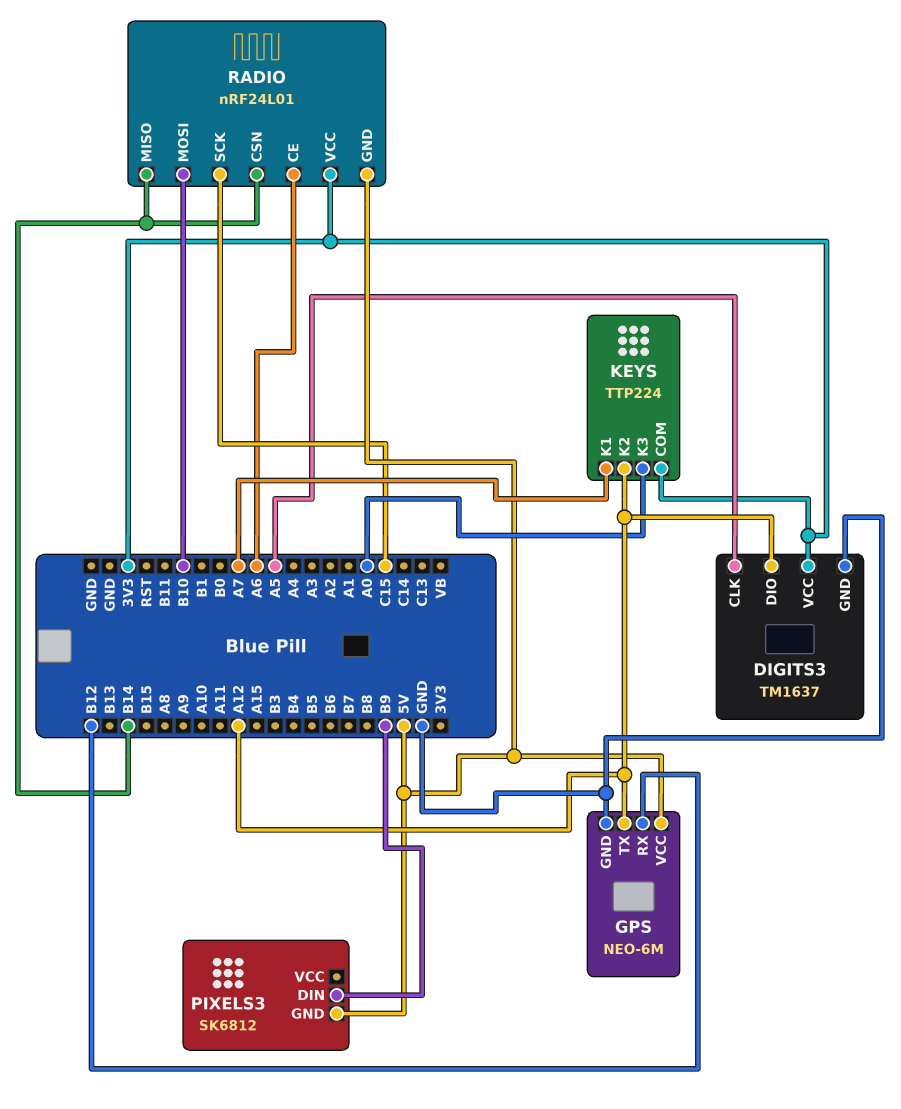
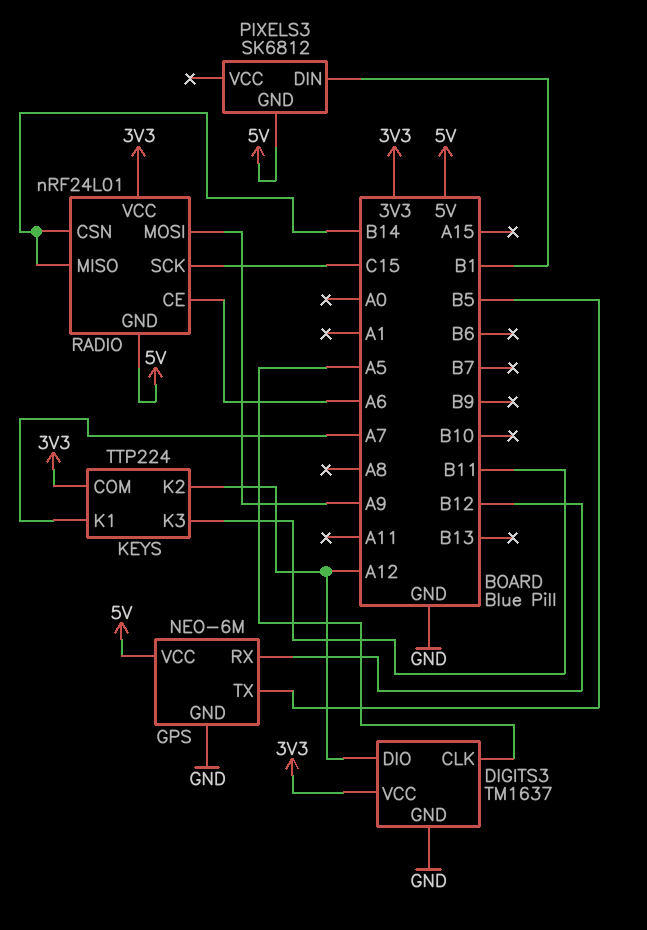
GPS pin TX: A12 -> B5
KEYS pin K3: A0 -> B11
PIXELS3 pin DIN: B9 -> B1
RADIO pin MOSI: B10 -> A9

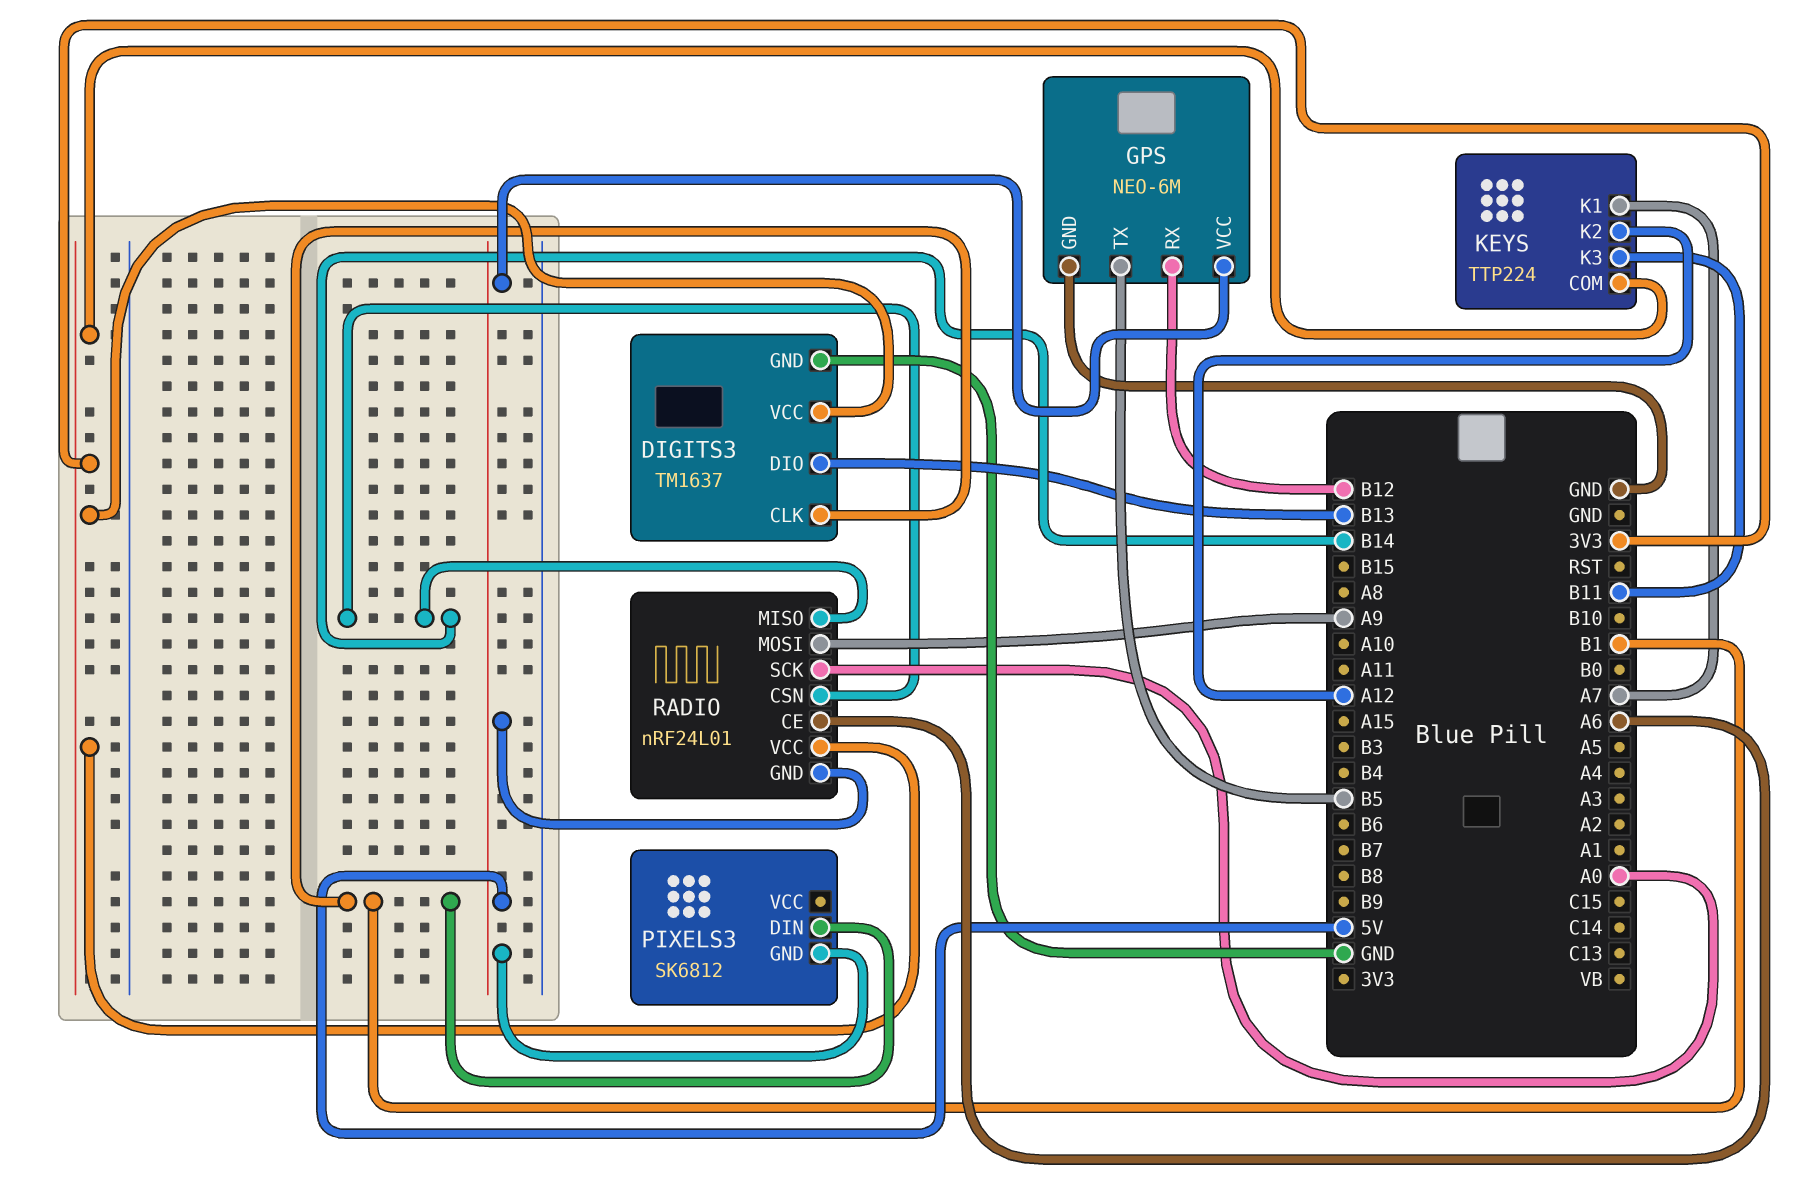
DIGITS3 pin CLK: A5 -> B1
DIGITS3 pin DIO: A12 -> B13
RADIO pin SCK: C15 -> A0

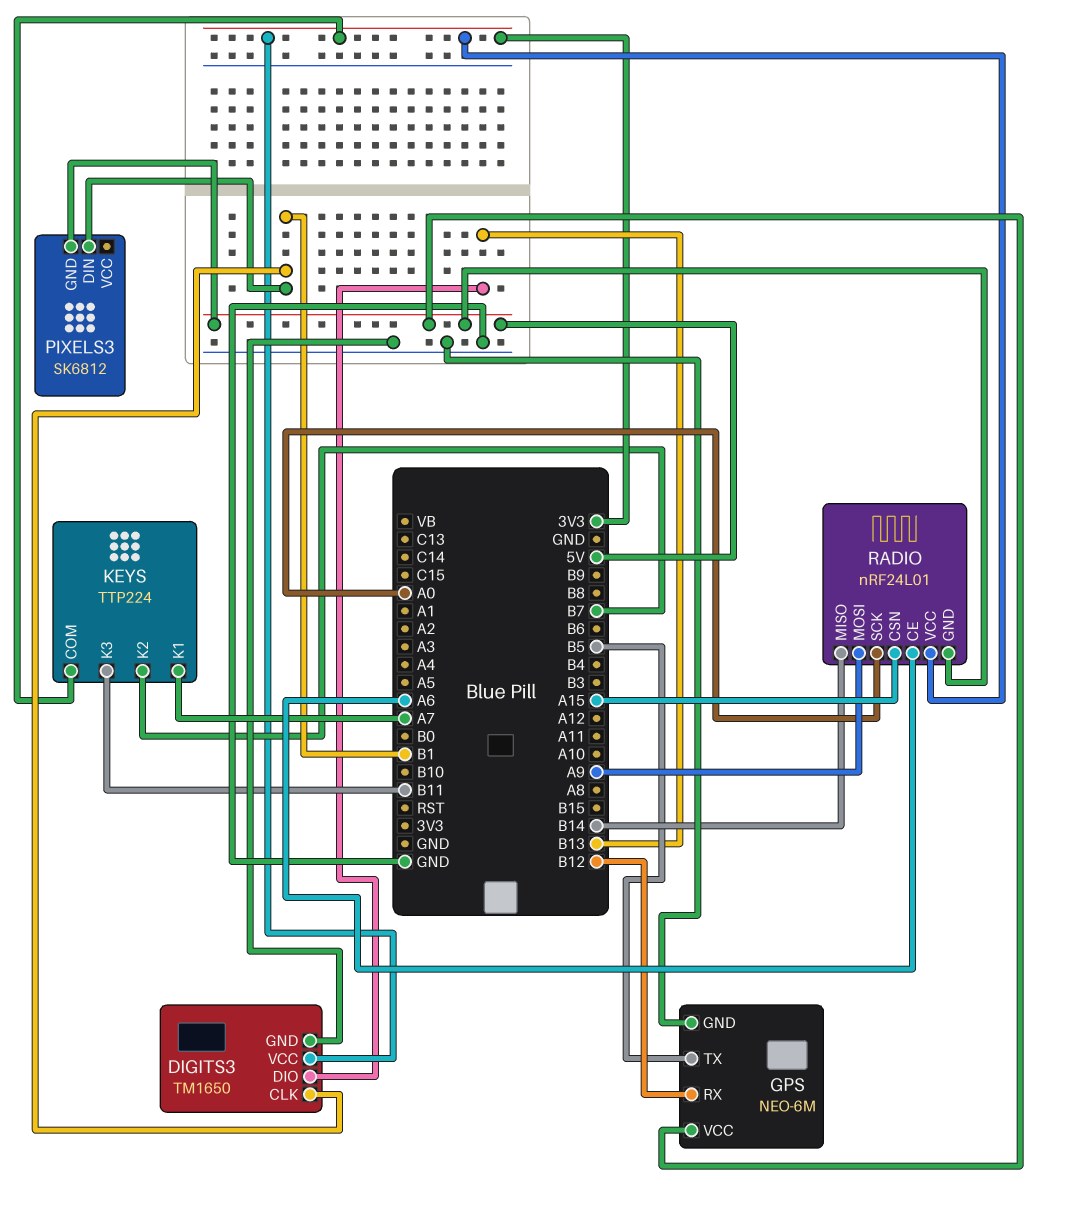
DIGITS3: TM1637 -> TM1650
KEYS pin K2: A12 -> B7
RADIO pin CSN: B14 -> A15

